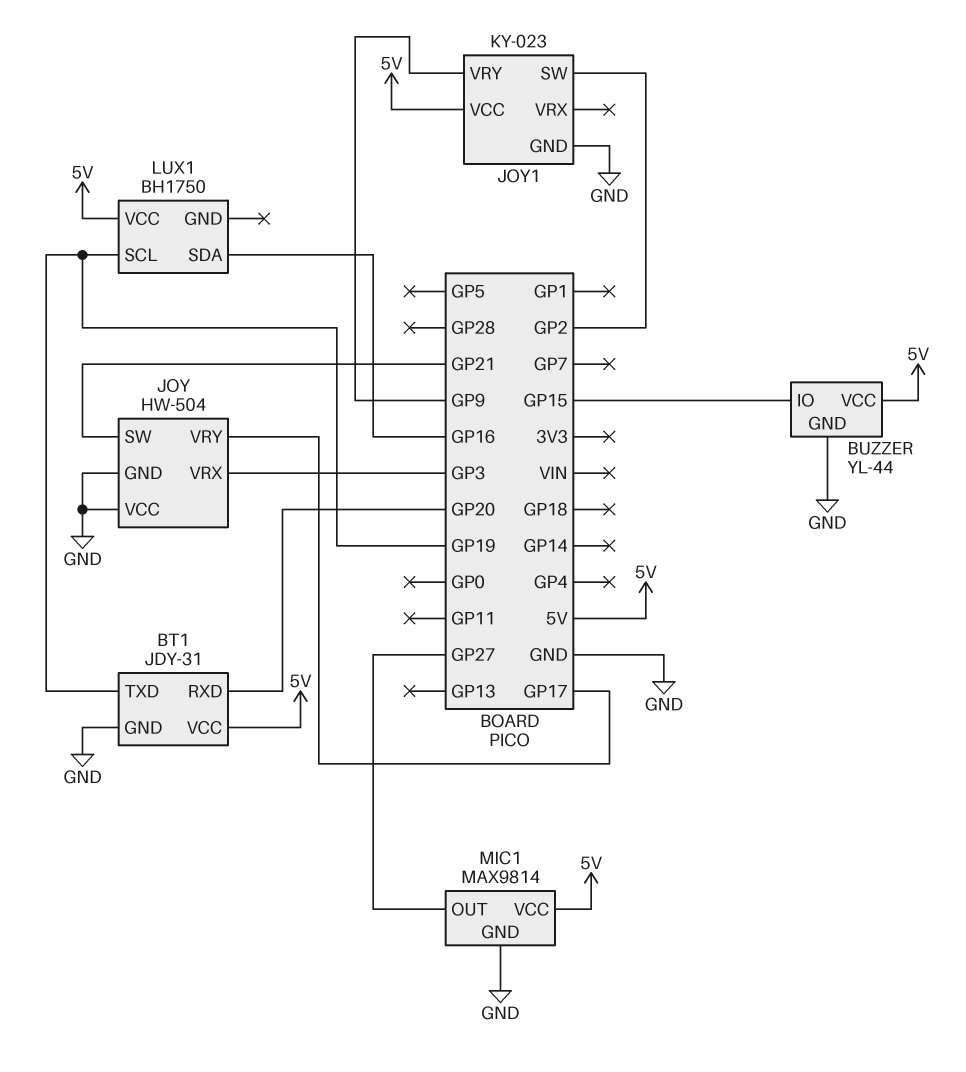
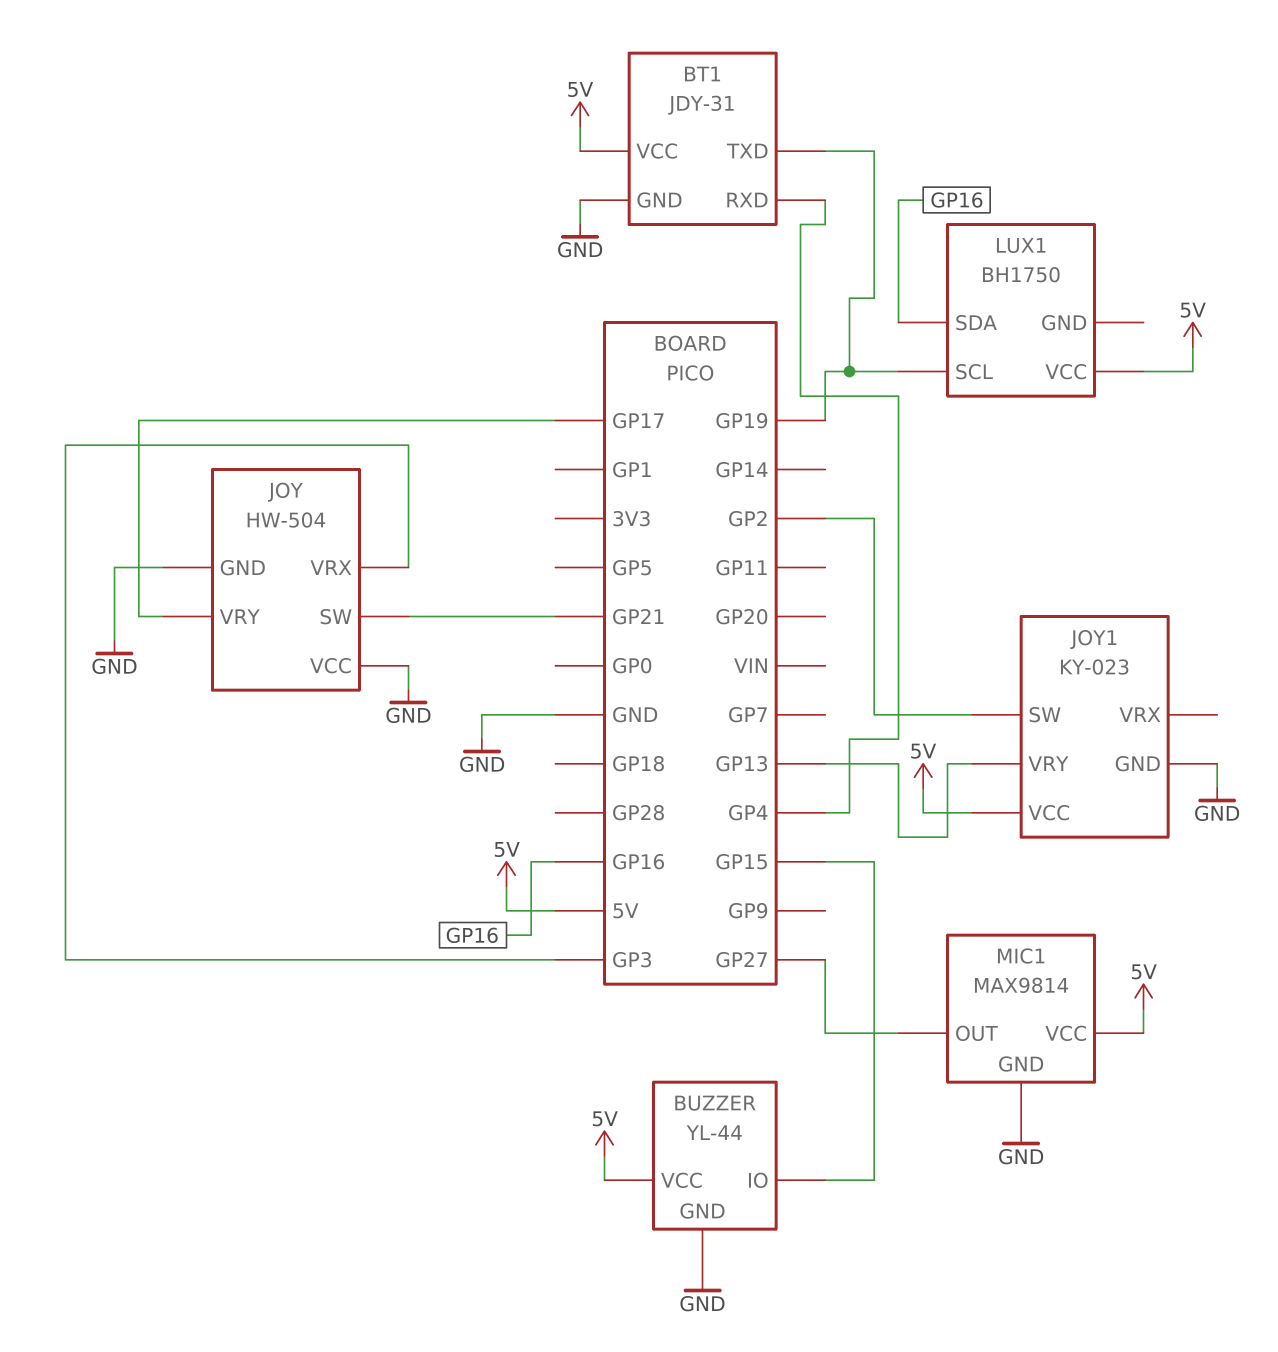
BT1 pin RXD: GP20 -> GP4
JOY1 pin VRY: GP9 -> GP13

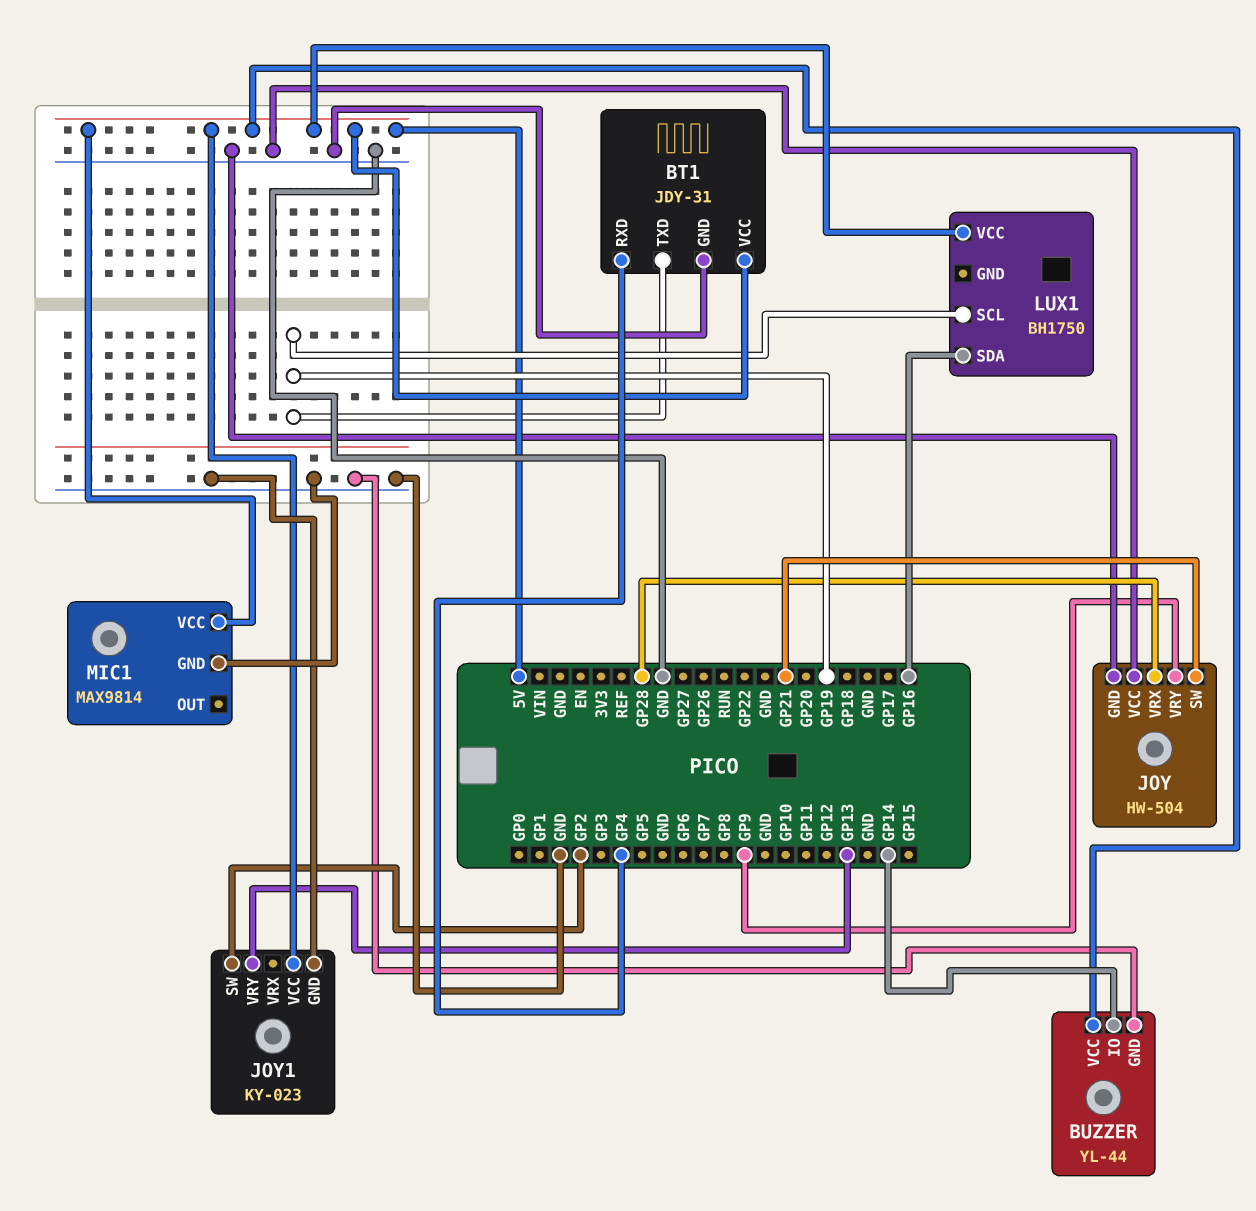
BUZZER pin IO: GP15 -> GP14
JOY pin VRX: GP3 -> GP28
JOY pin VRY: GP17 -> GP9
MIC1 pin OUT: GP27 -> none

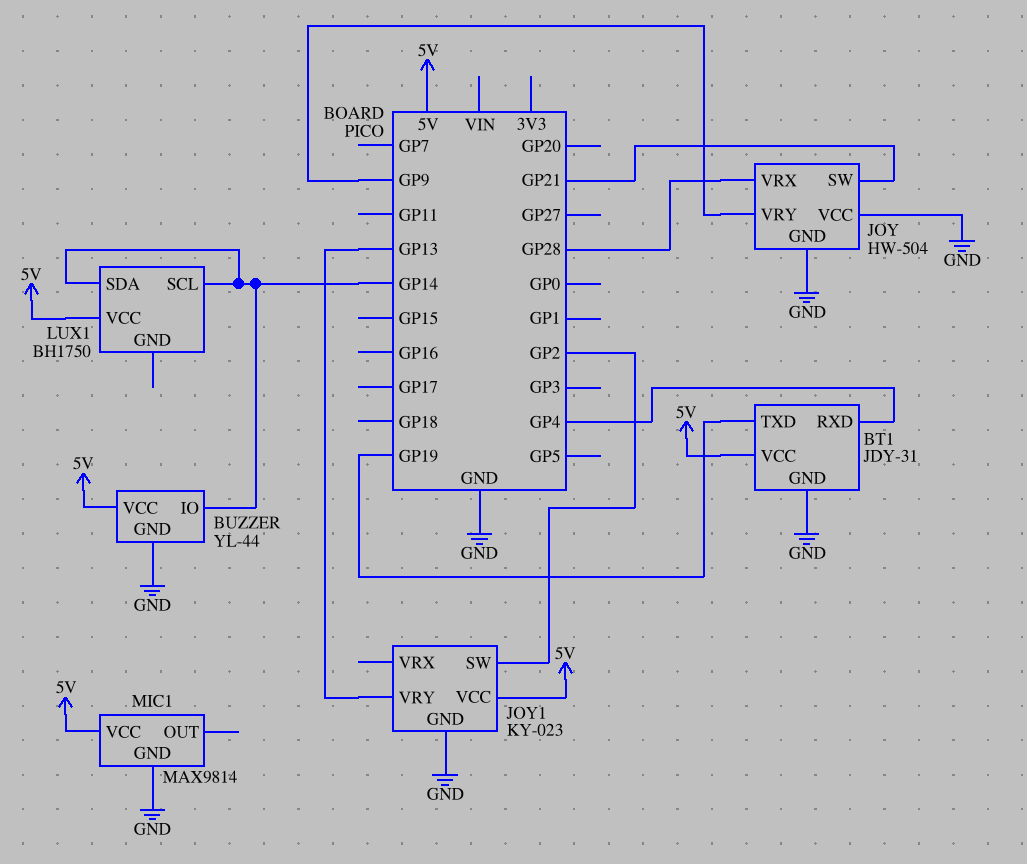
LUX1 pin SCL: GP19 -> GP14
LUX1 pin SDA: GP16 -> GP14

